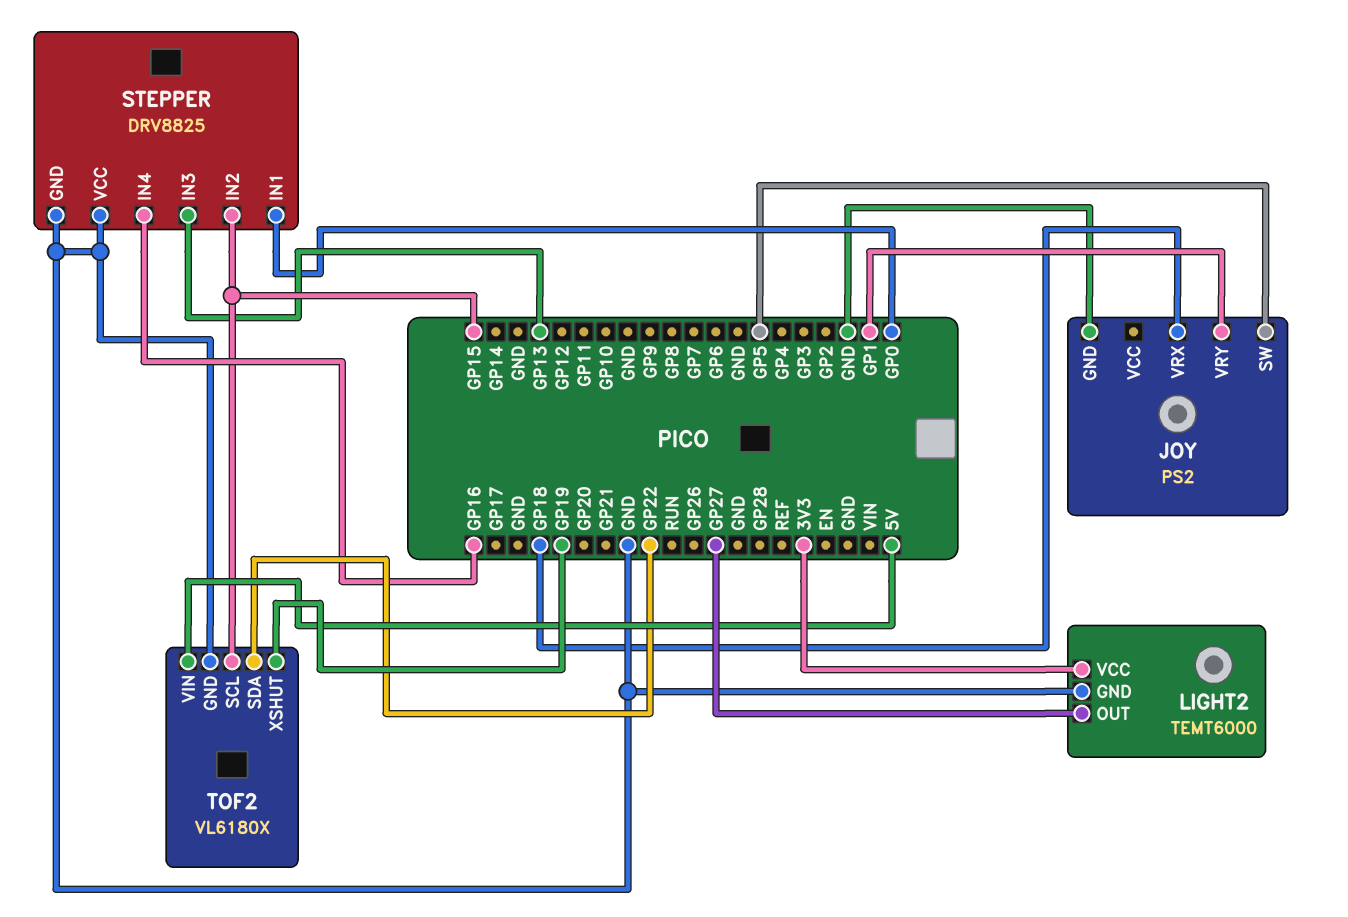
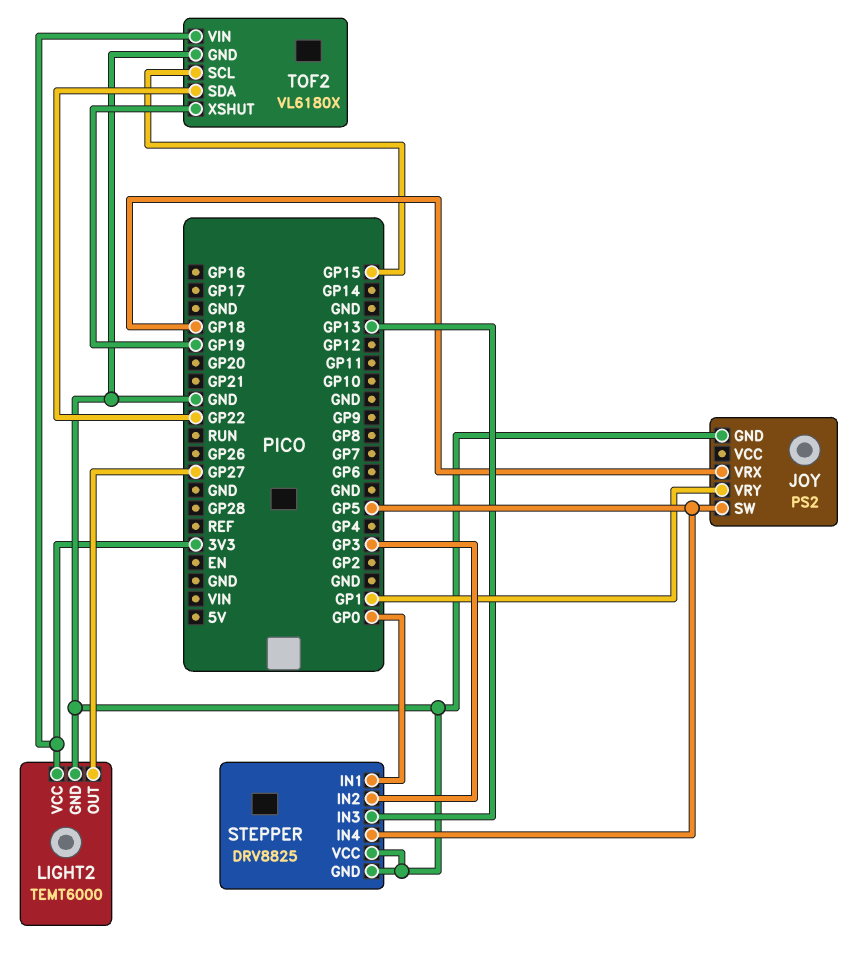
STEPPER pin IN2: GP15 -> GP3
STEPPER pin IN4: GP16 -> GP5
TOF2 pin VIN: 5V -> 3V3

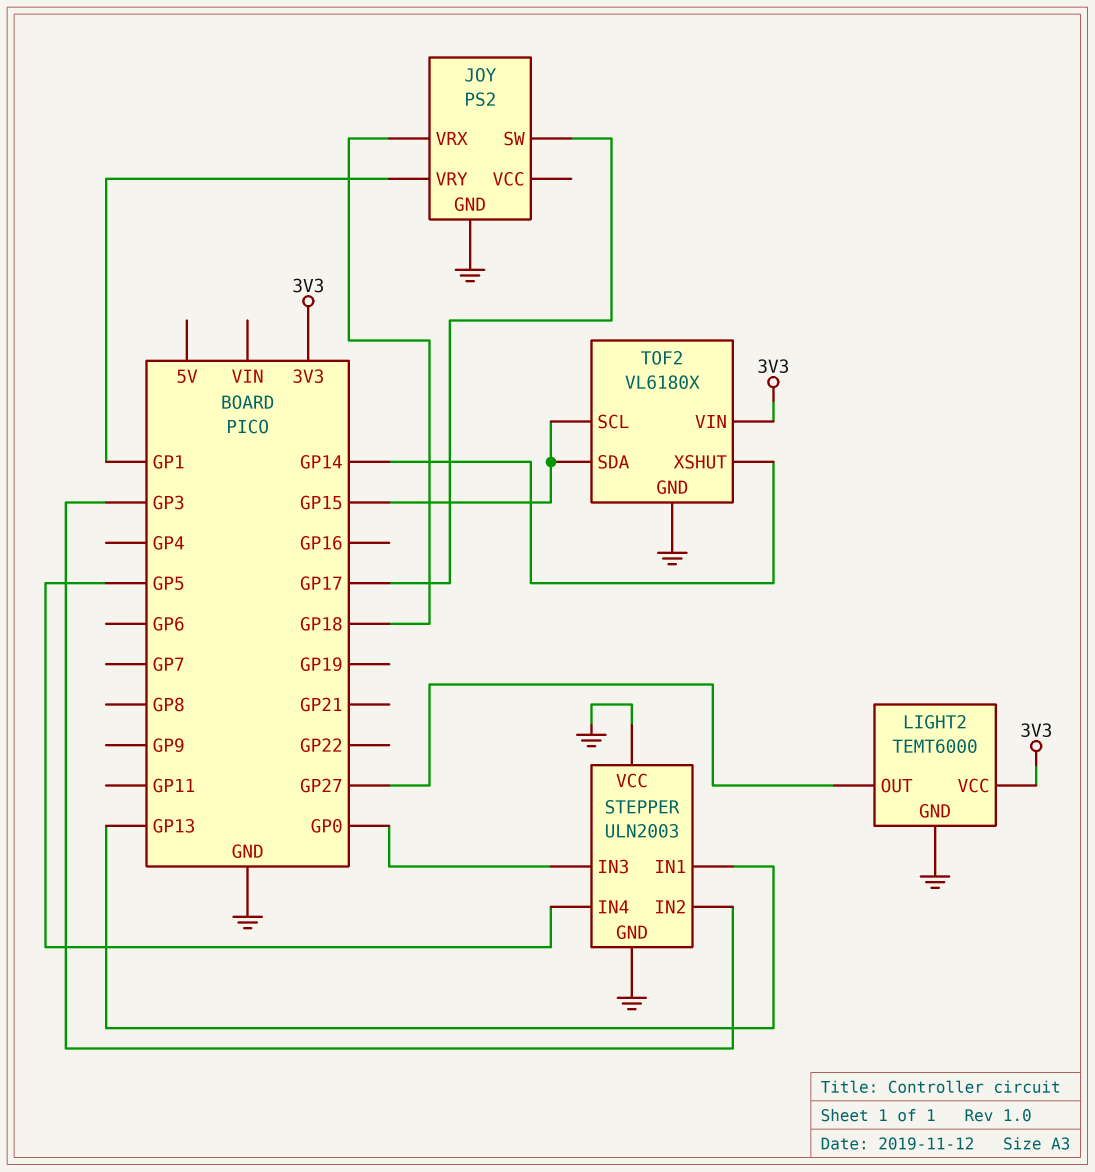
JOY pin SW: GP5 -> GP17
STEPPER: DRV8825 -> ULN2003
STEPPER pin IN1: GP0 -> GP13
STEPPER pin IN3: GP13 -> GP0
TOF2 pin SDA: GP22 -> GP15
TOF2 pin XSHUT: GP19 -> GP14

